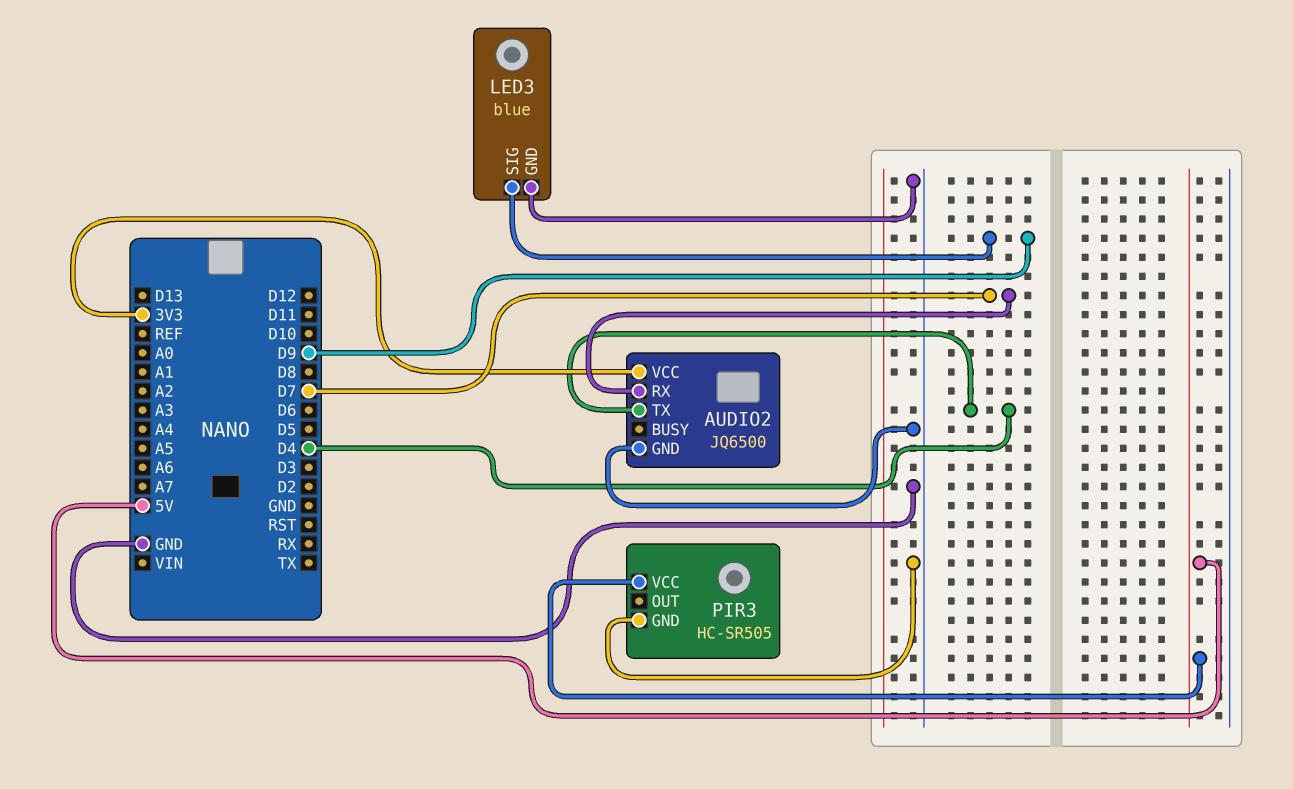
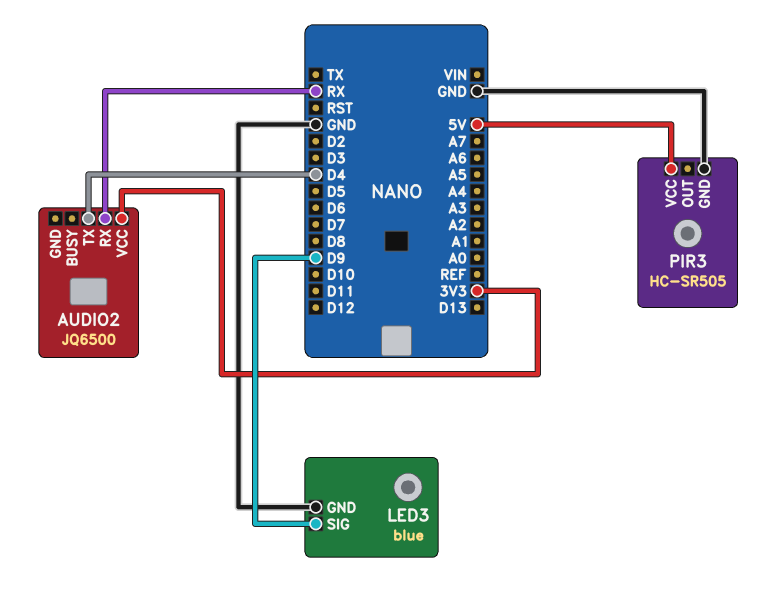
AUDIO2 pin GND: GND -> none
AUDIO2 pin RX: D7 -> RX

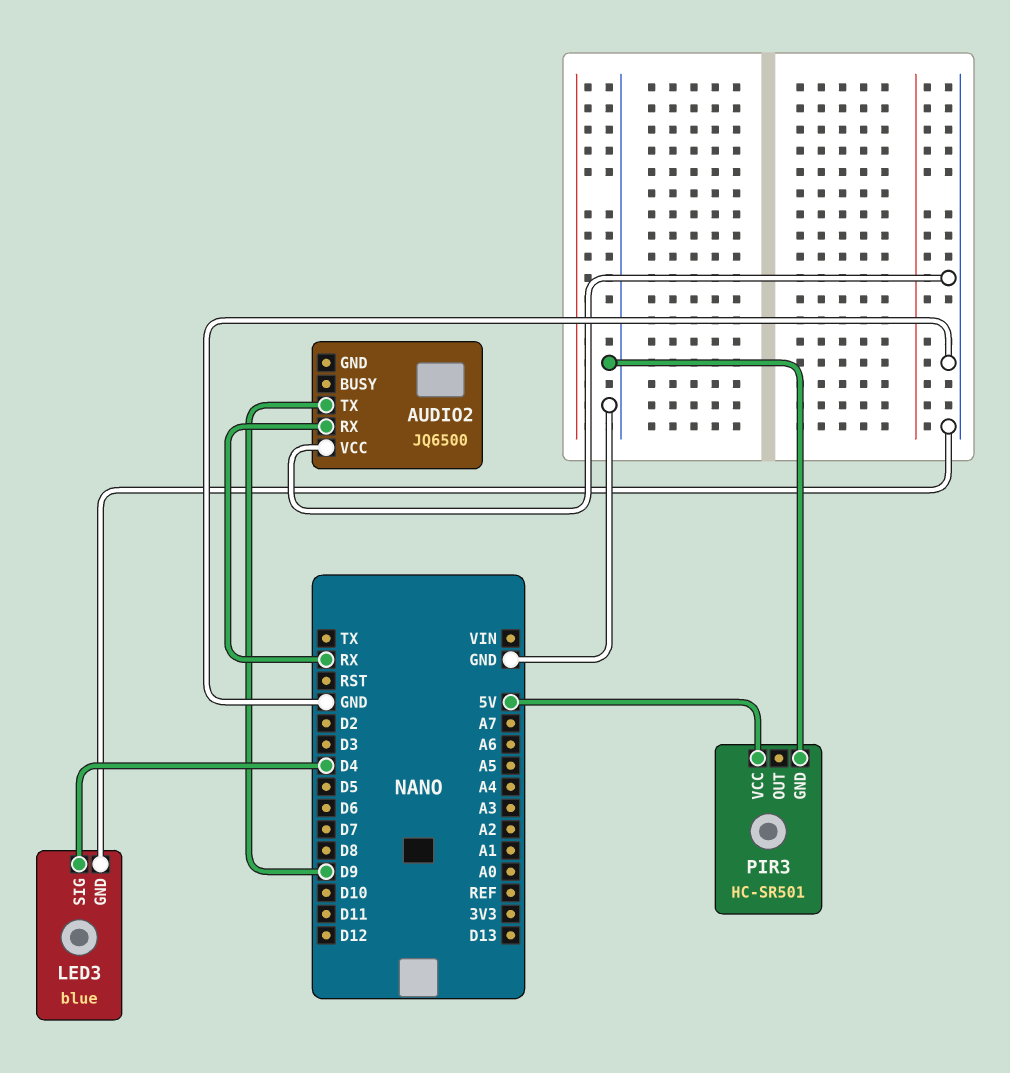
AUDIO2 pin TX: D4 -> D9
AUDIO2 pin VCC: 3V3 -> GND
LED3 pin SIG: D9 -> D4
PIR3: HC-SR505 -> HC-SR501

